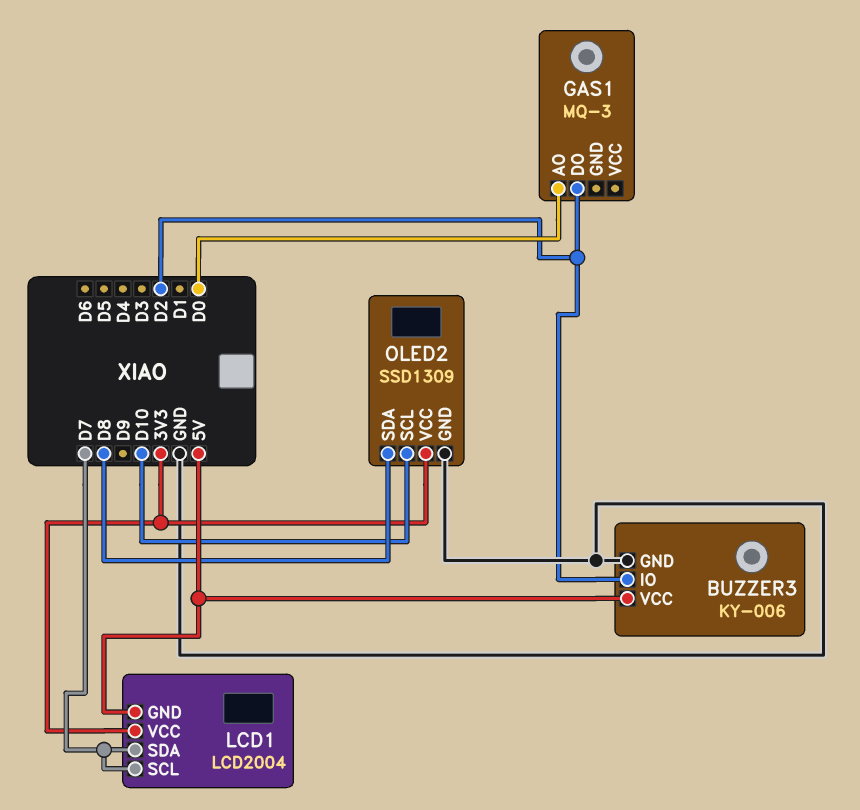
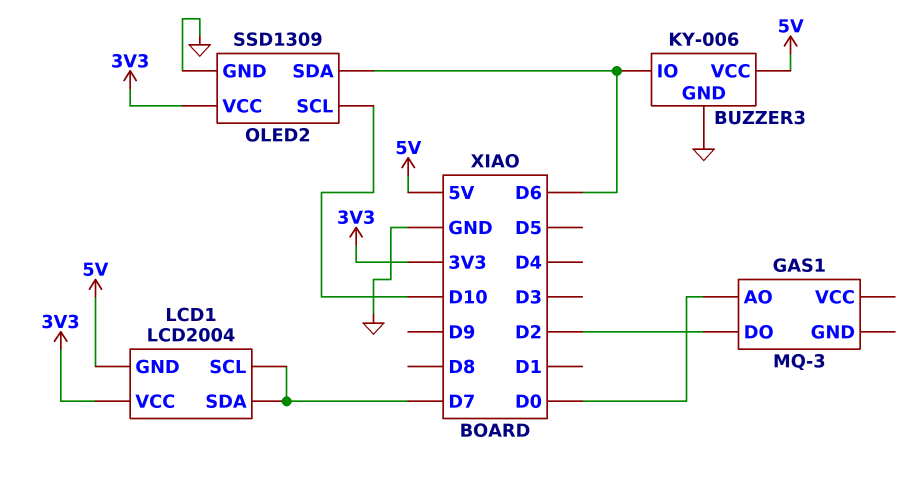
BUZZER3 pin IO: D2 -> D6
OLED2 pin SDA: D8 -> D6

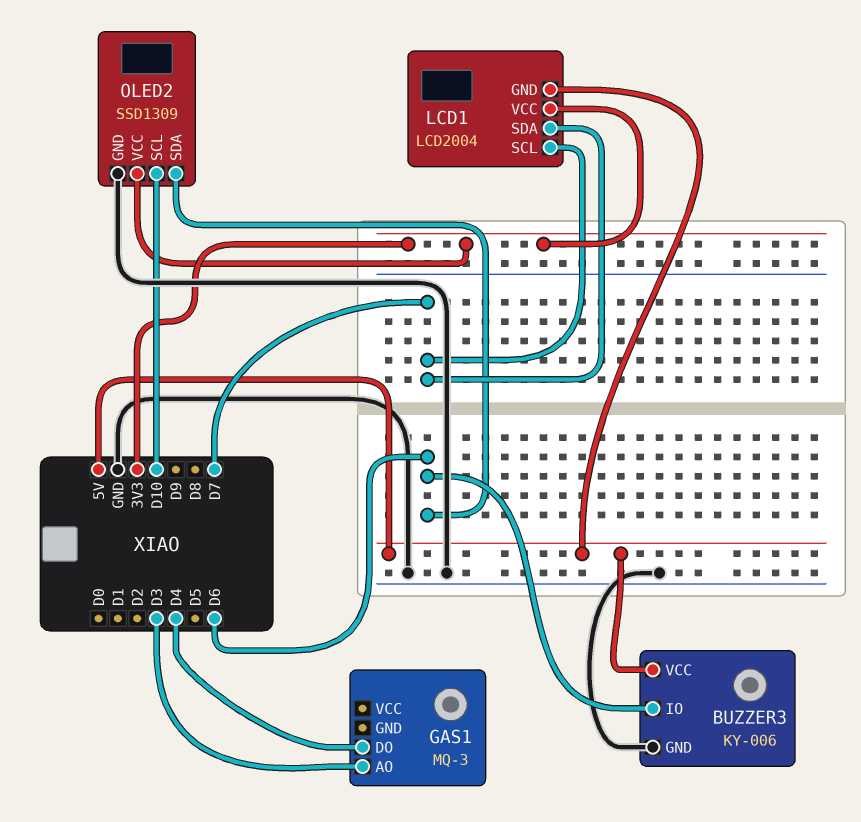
GAS1 pin AO: D0 -> D3
GAS1 pin DO: D2 -> D4

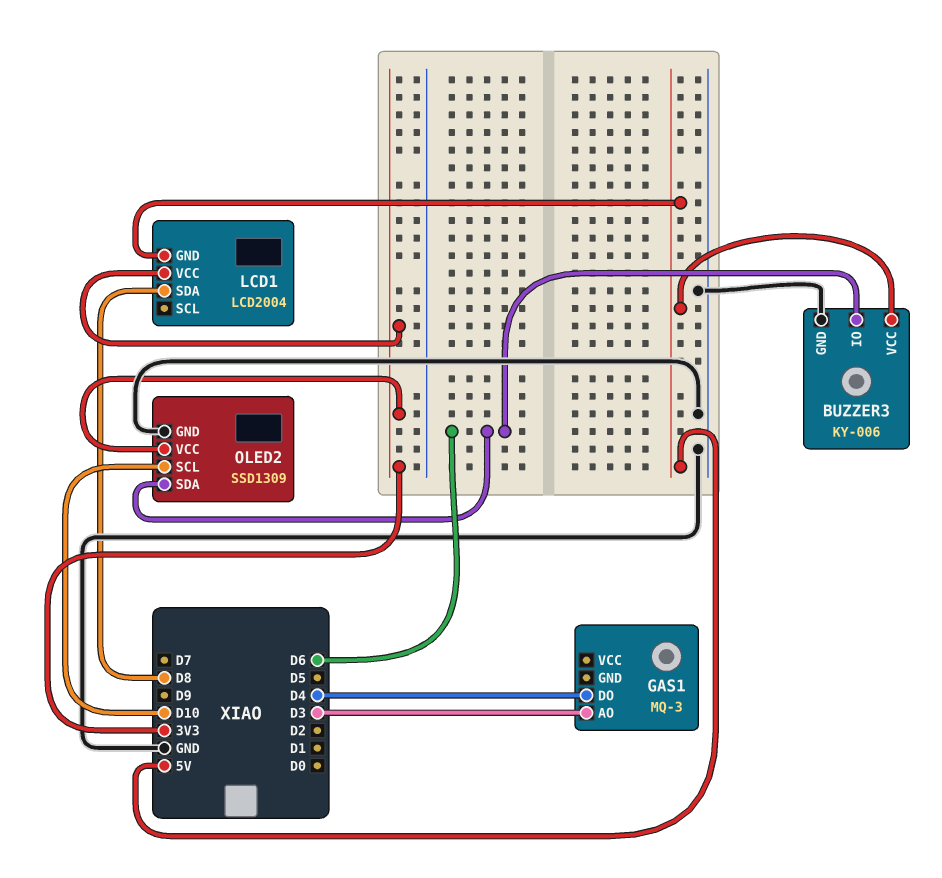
LCD1 pin SCL: D7 -> none
LCD1 pin SDA: D7 -> D8

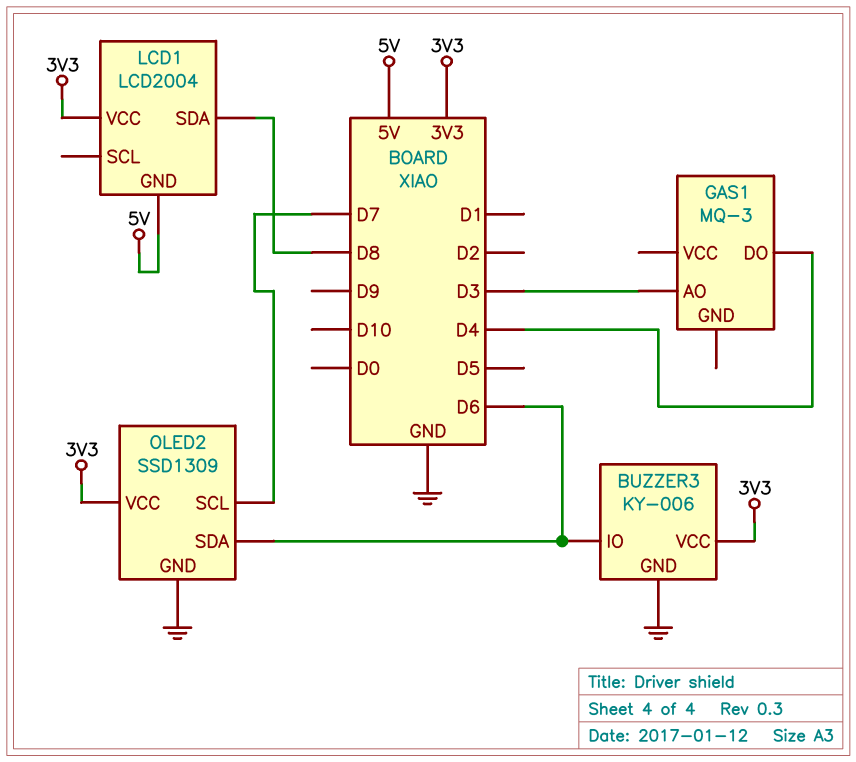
BUZZER3 pin VCC: 5V -> 3V3
OLED2 pin SCL: D10 -> D7

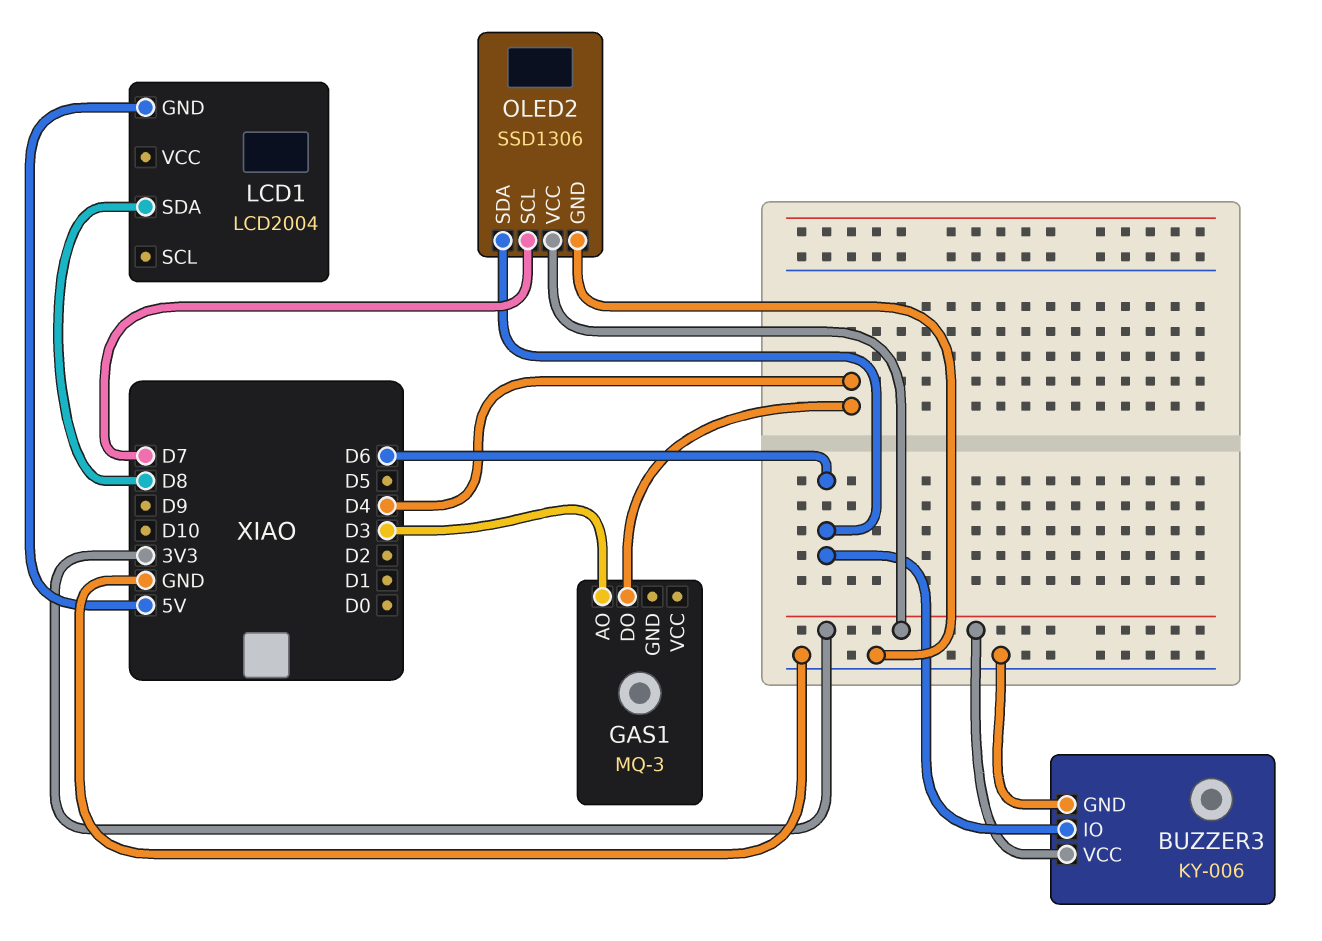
LCD1 pin VCC: 3V3 -> none
OLED2: SSD1309 -> SSD1306

